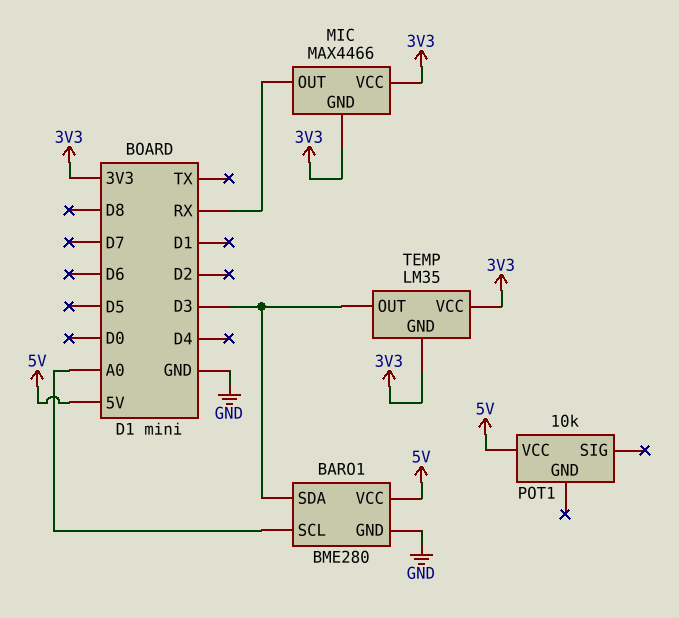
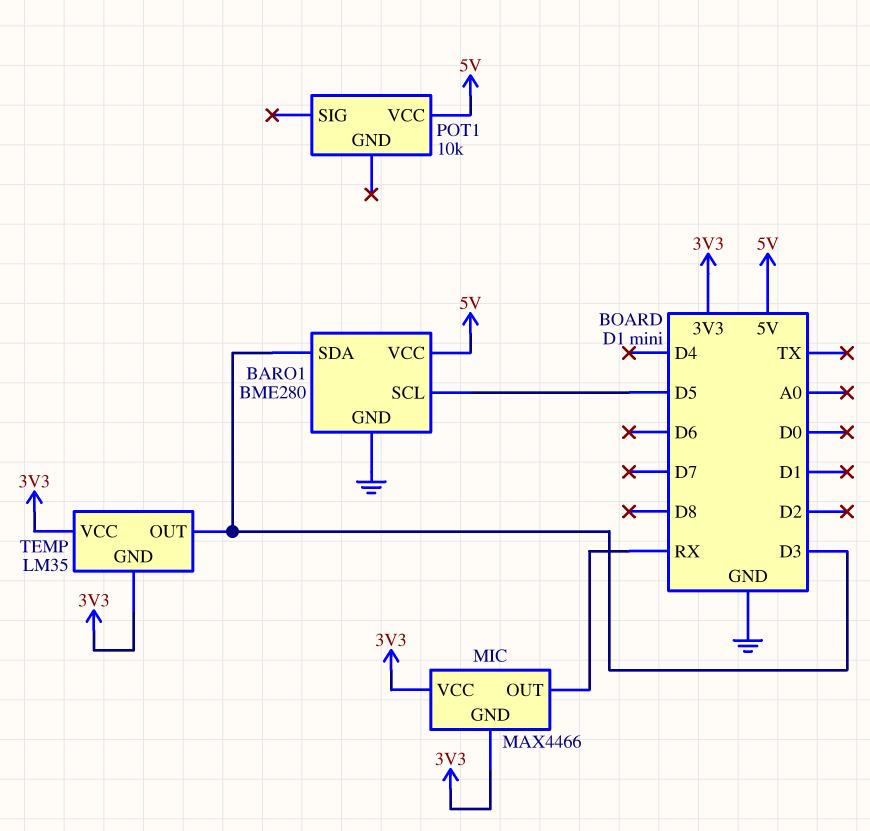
BARO1 pin SCL: A0 -> D5

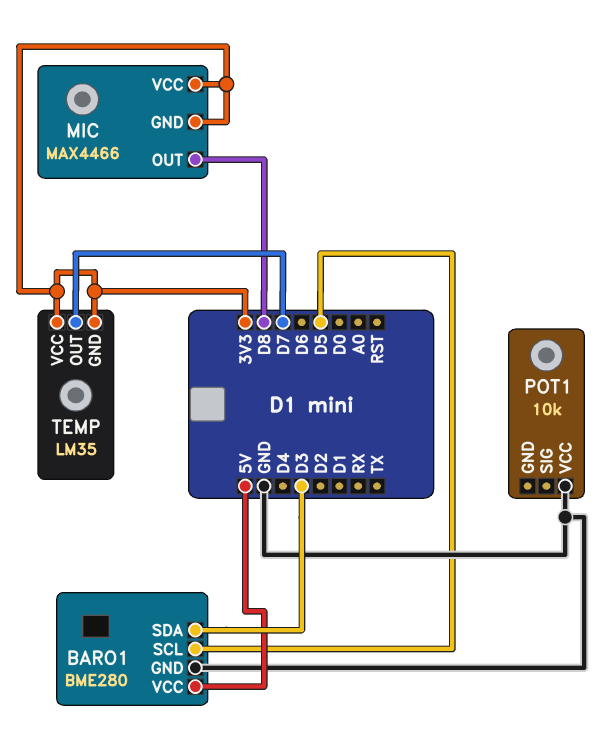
MIC pin OUT: RX -> D8
POT1 pin VCC: 5V -> GND
TEMP pin OUT: D3 -> D7

